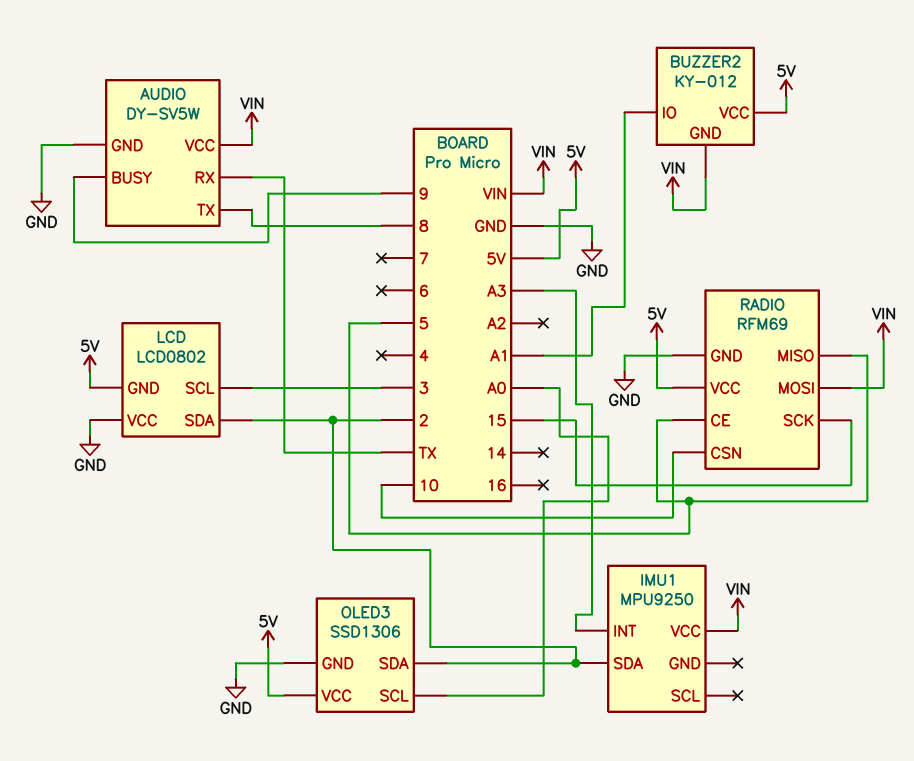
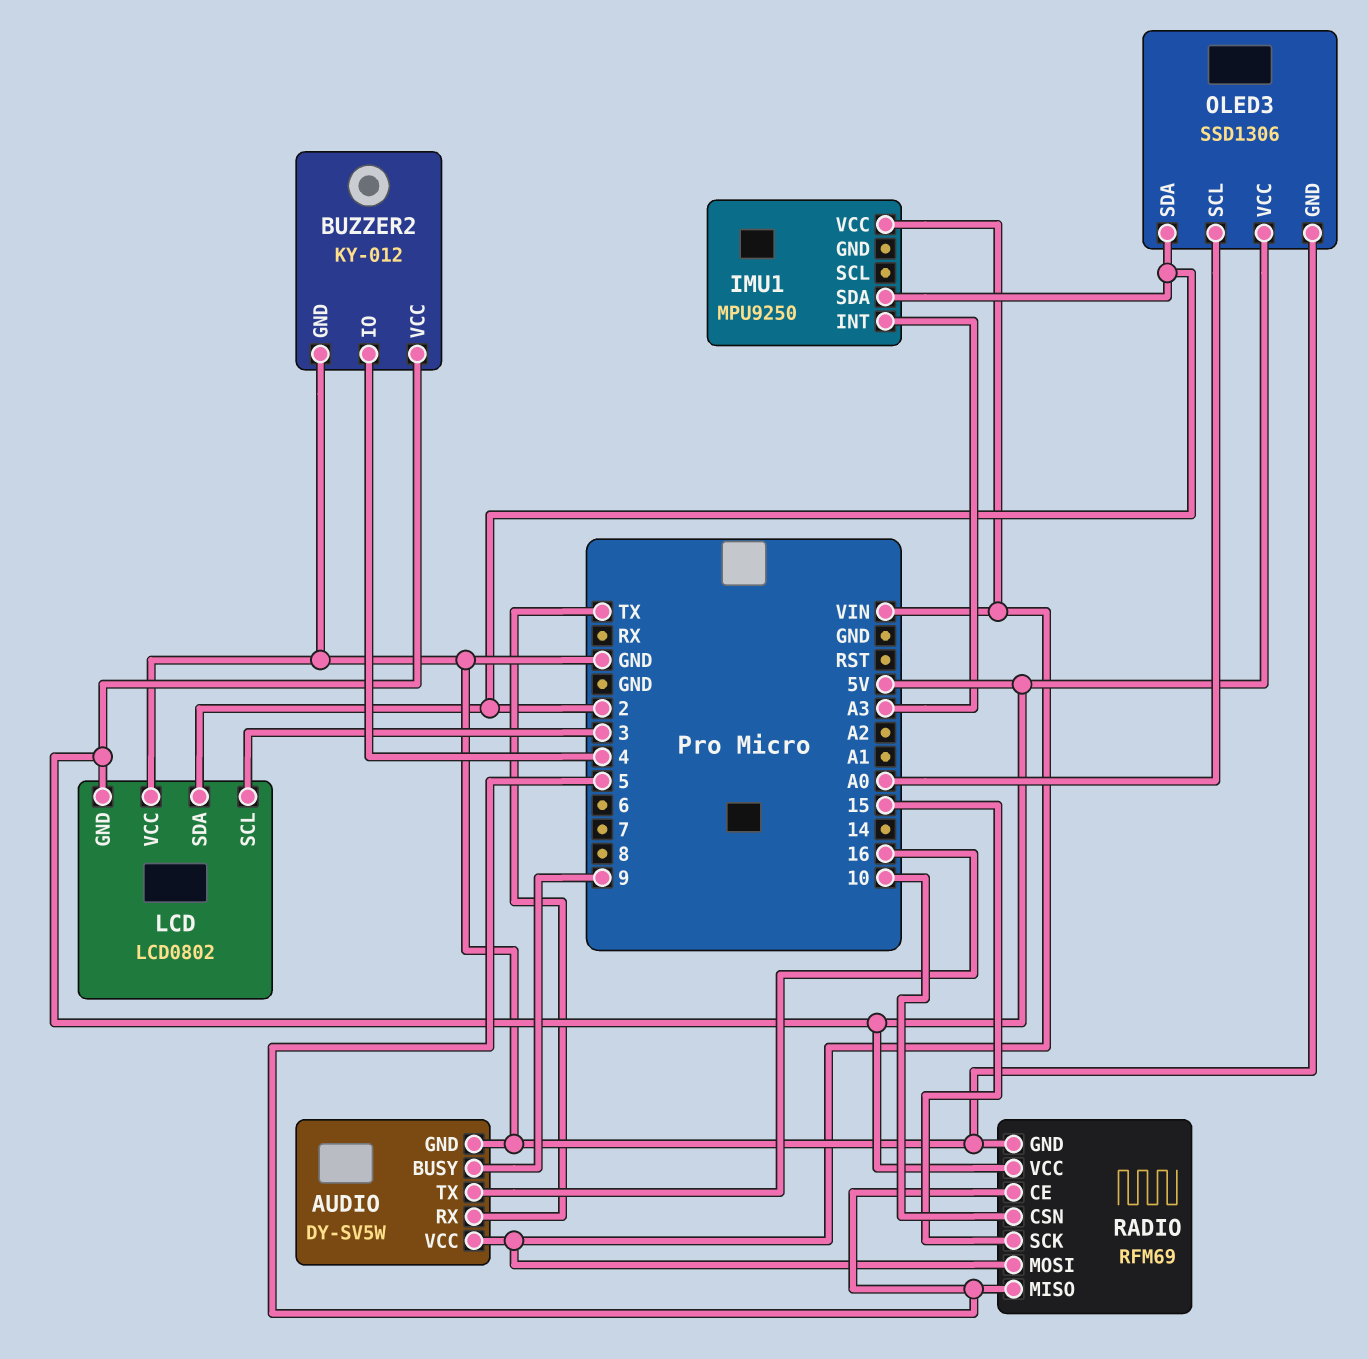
AUDIO pin TX: 8 -> 16
BUZZER2 pin GND: VIN -> GND
BUZZER2 pin IO: A1 -> 4

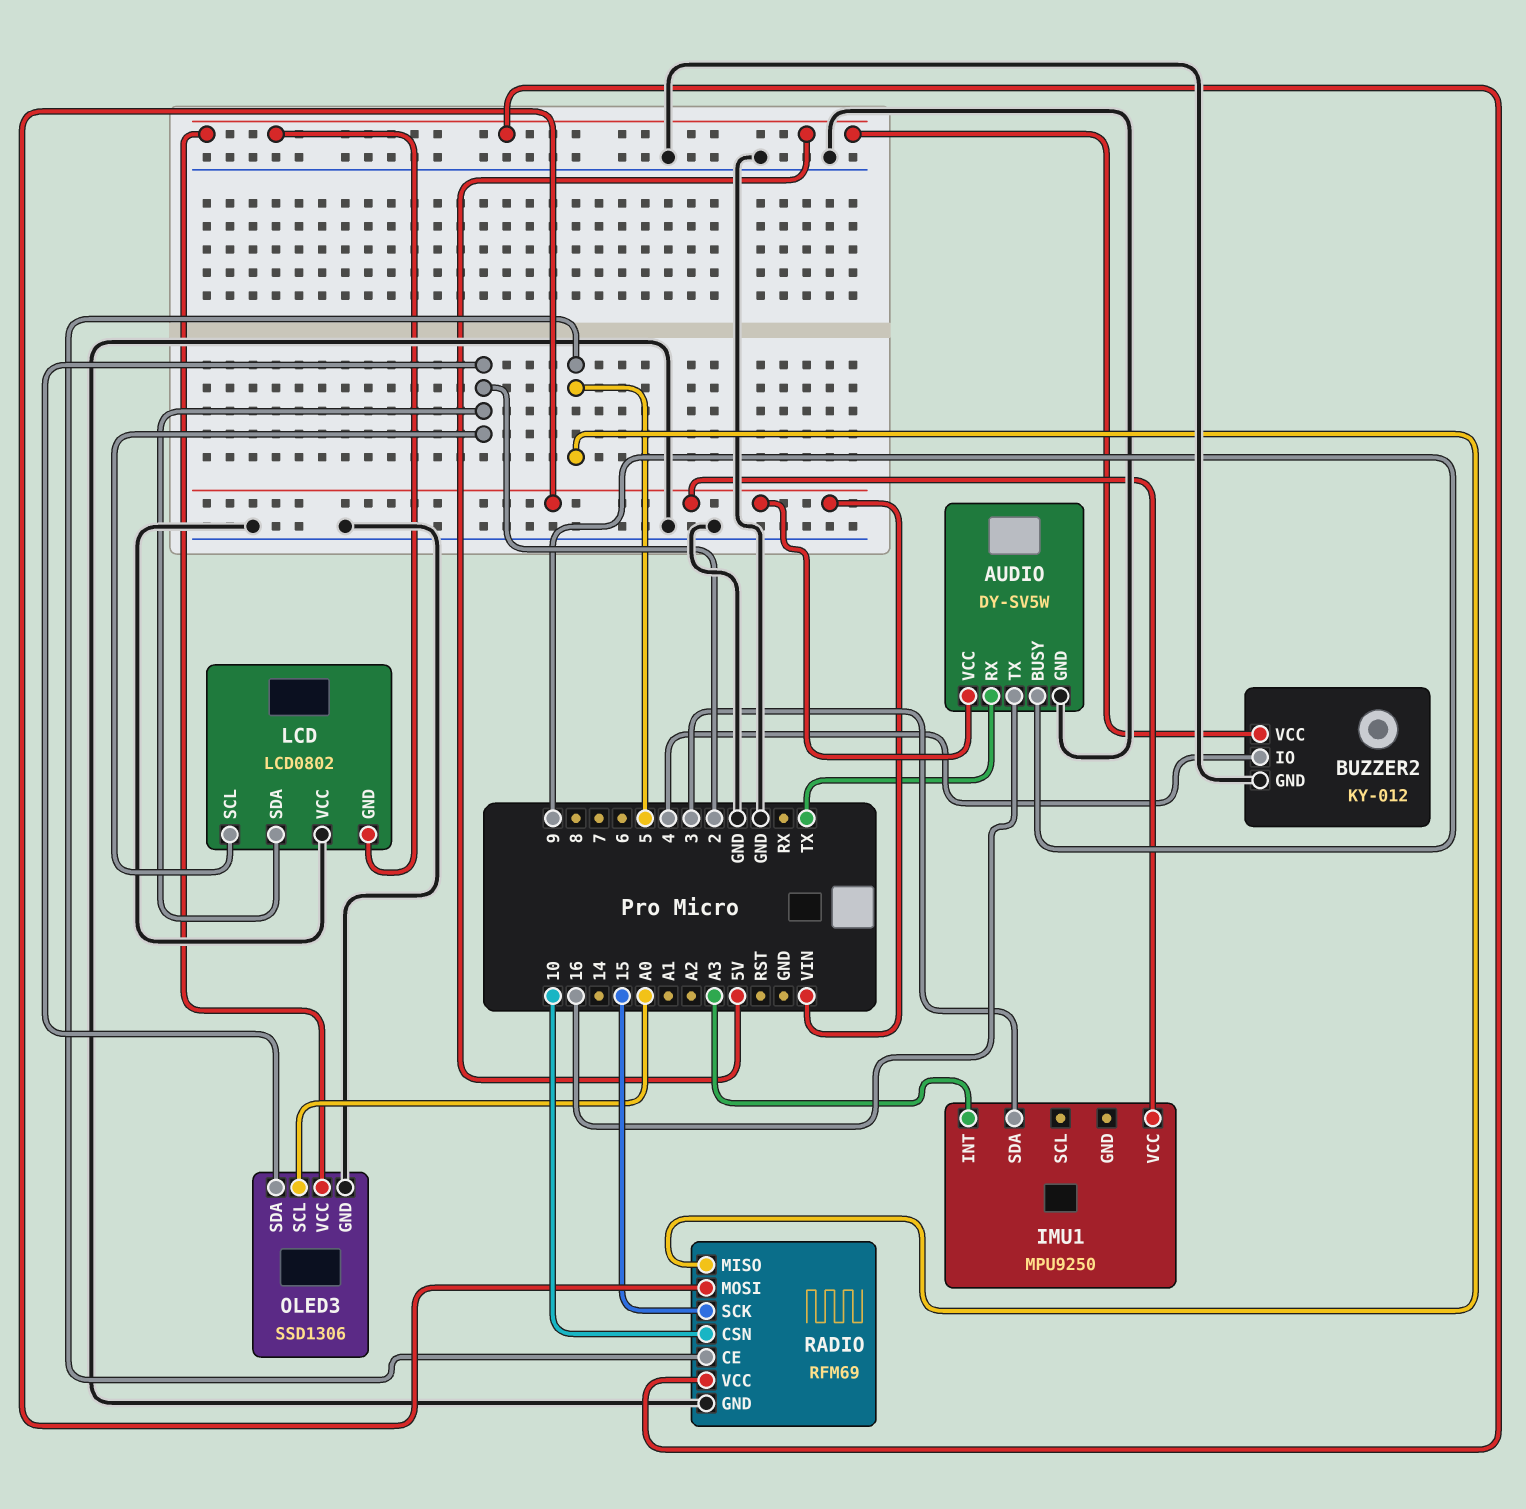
IMU1 pin SDA: 2 -> 3
LCD pin SCL: 3 -> 2

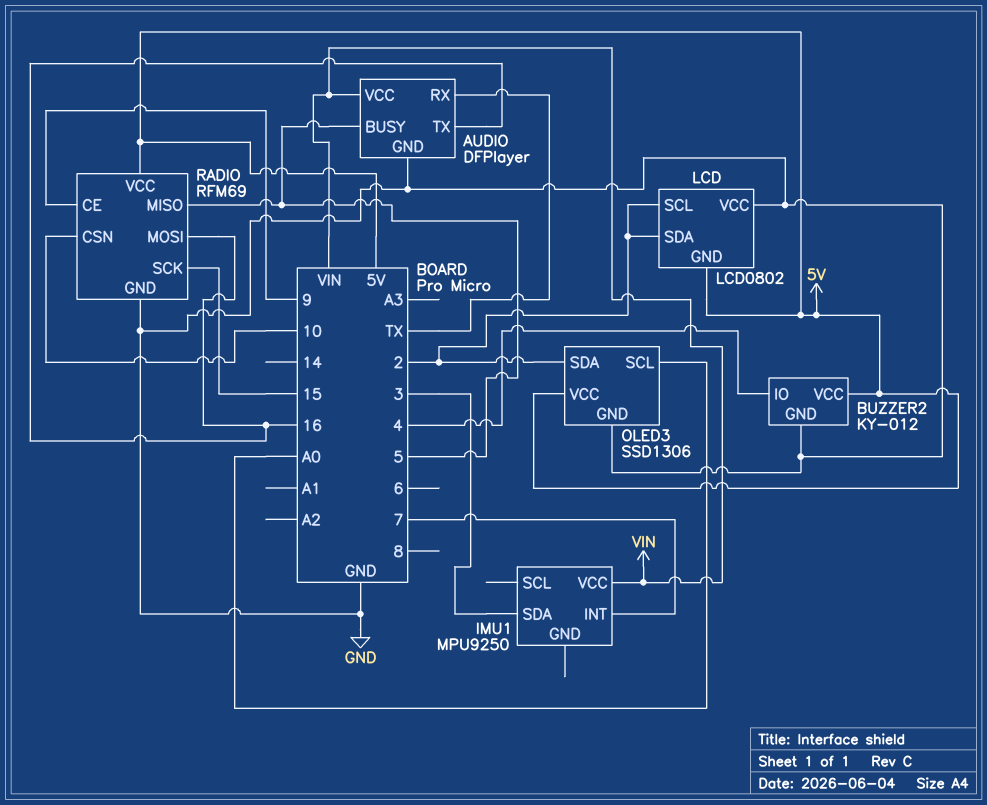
AUDIO: DY-SV5W -> DFPlayer
AUDIO pin BUSY: 9 -> 5
IMU1 pin INT: A3 -> 7
RADIO pin CE: 5 -> 9
RADIO pin MOSI: VIN -> 16

